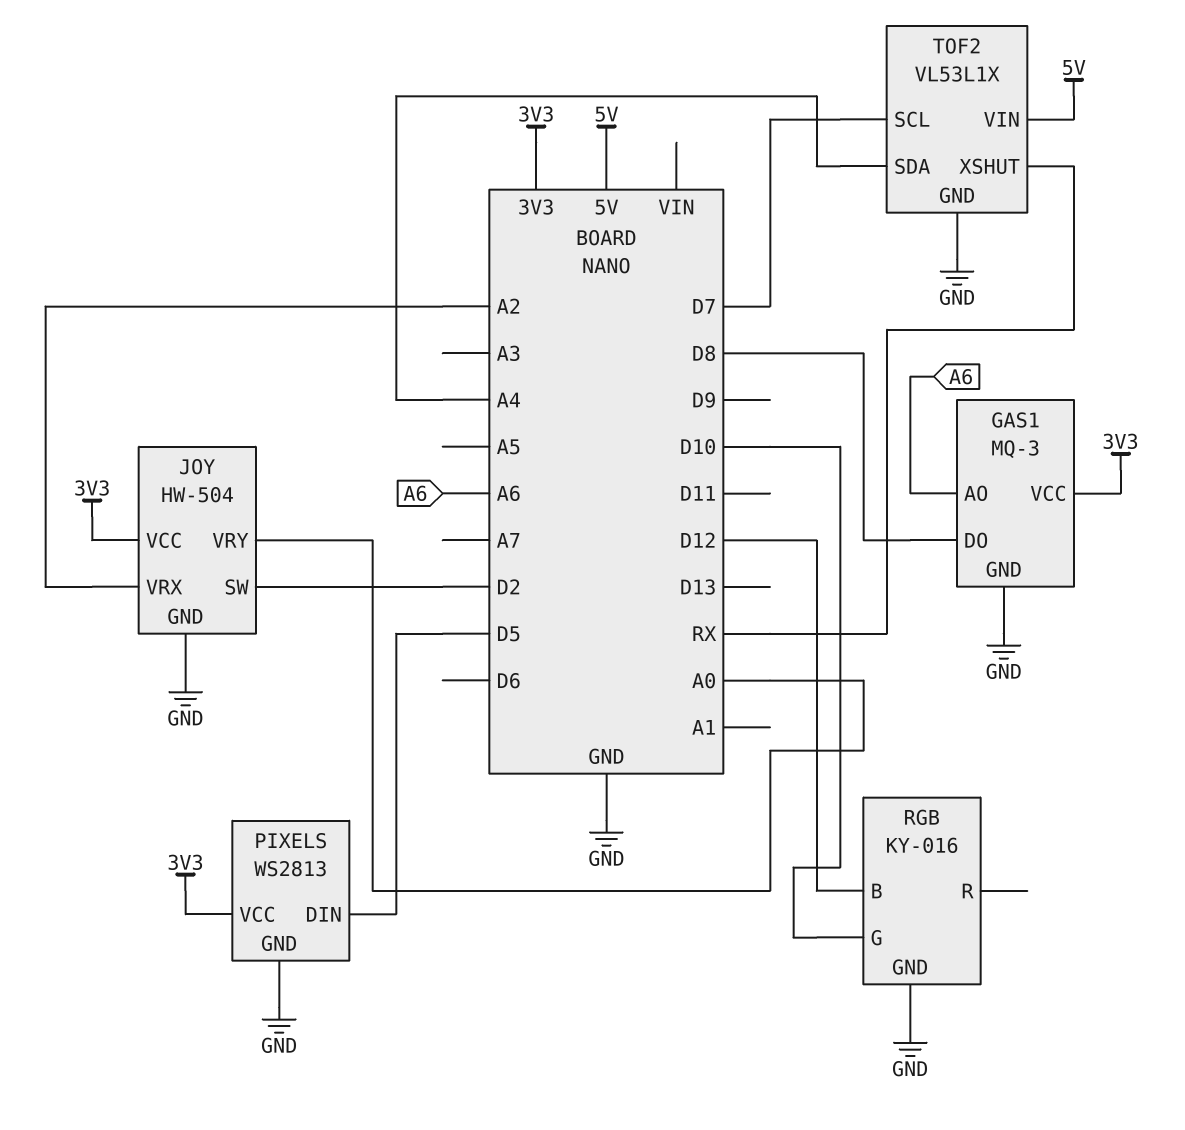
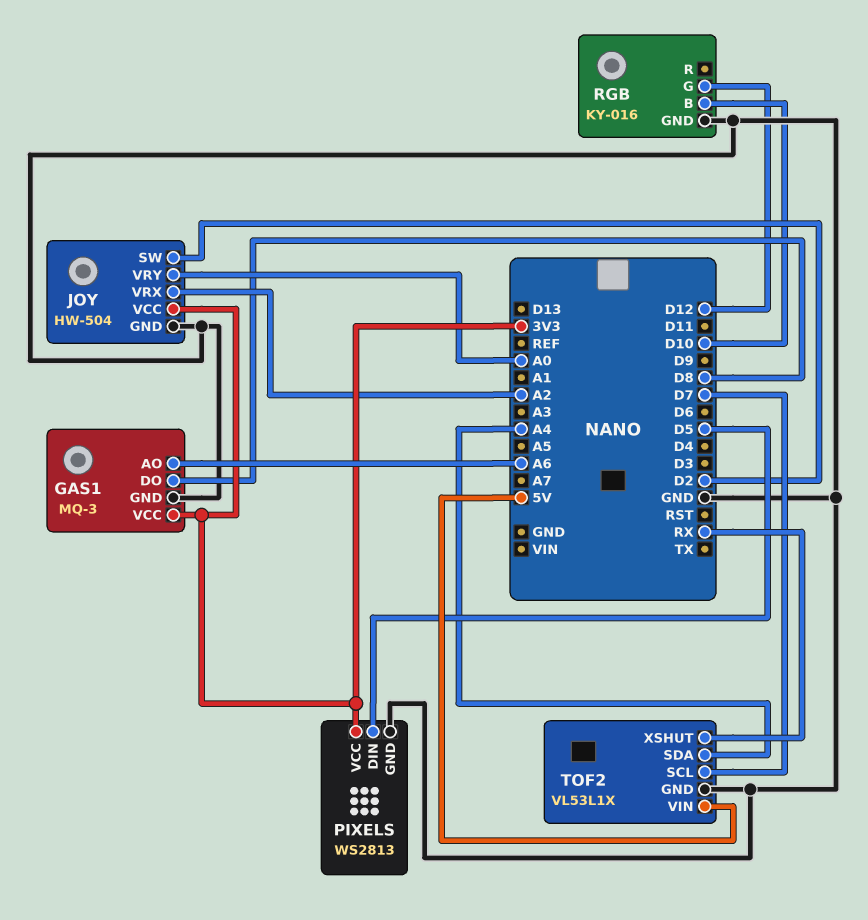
RGB pin B: D12 -> D10
RGB pin G: D10 -> D12

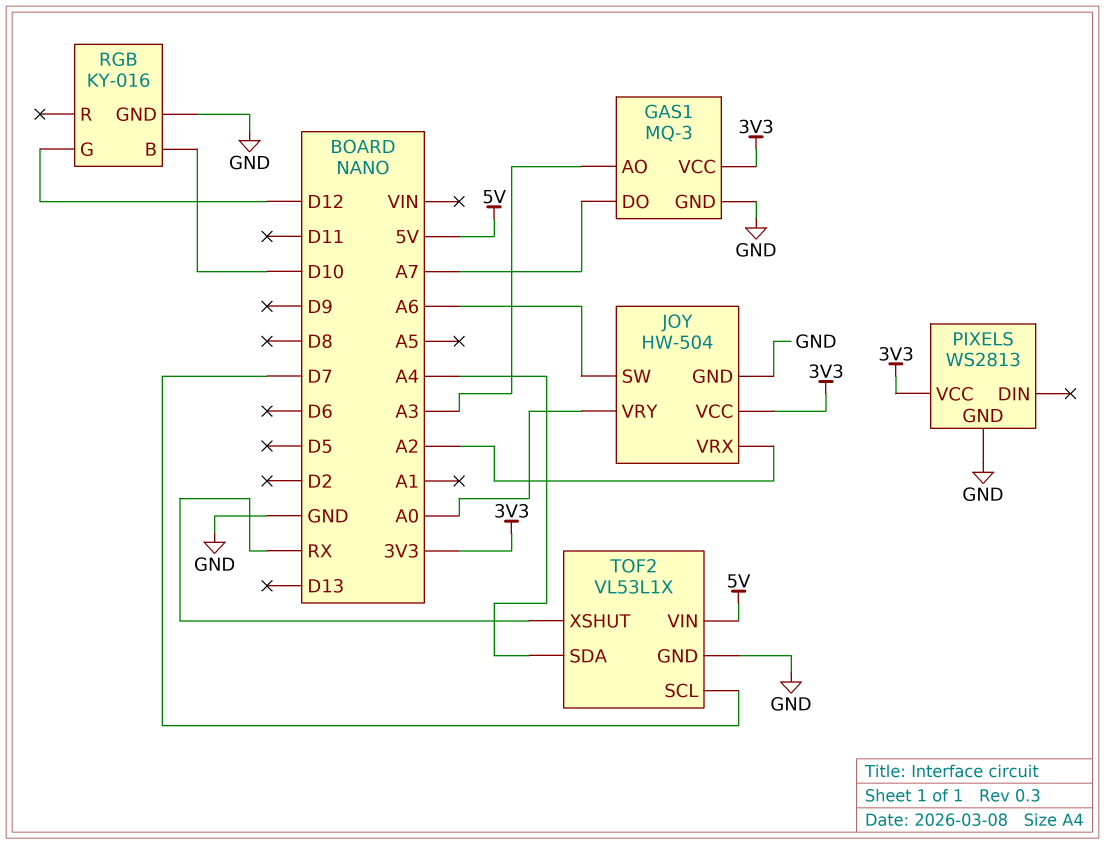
GAS1 pin AO: A6 -> A3
GAS1 pin DO: D8 -> A7
JOY pin SW: D2 -> A6
PIXELS pin DIN: D5 -> none

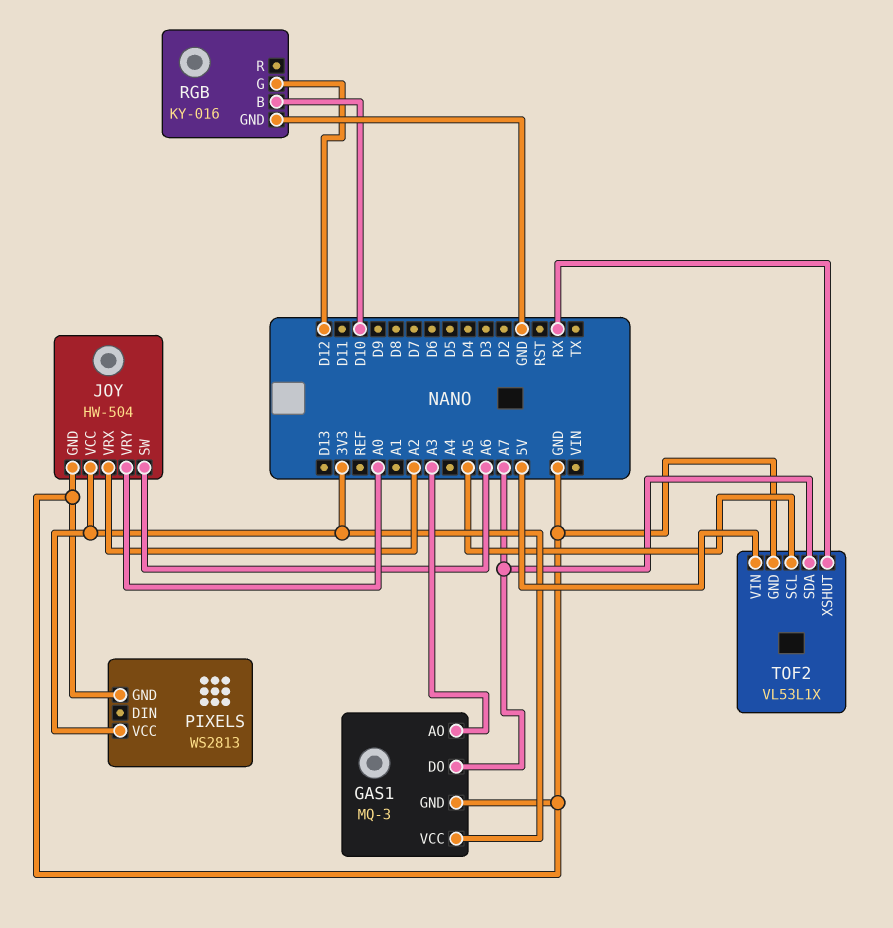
TOF2 pin SCL: D7 -> A5
TOF2 pin SDA: A4 -> A7

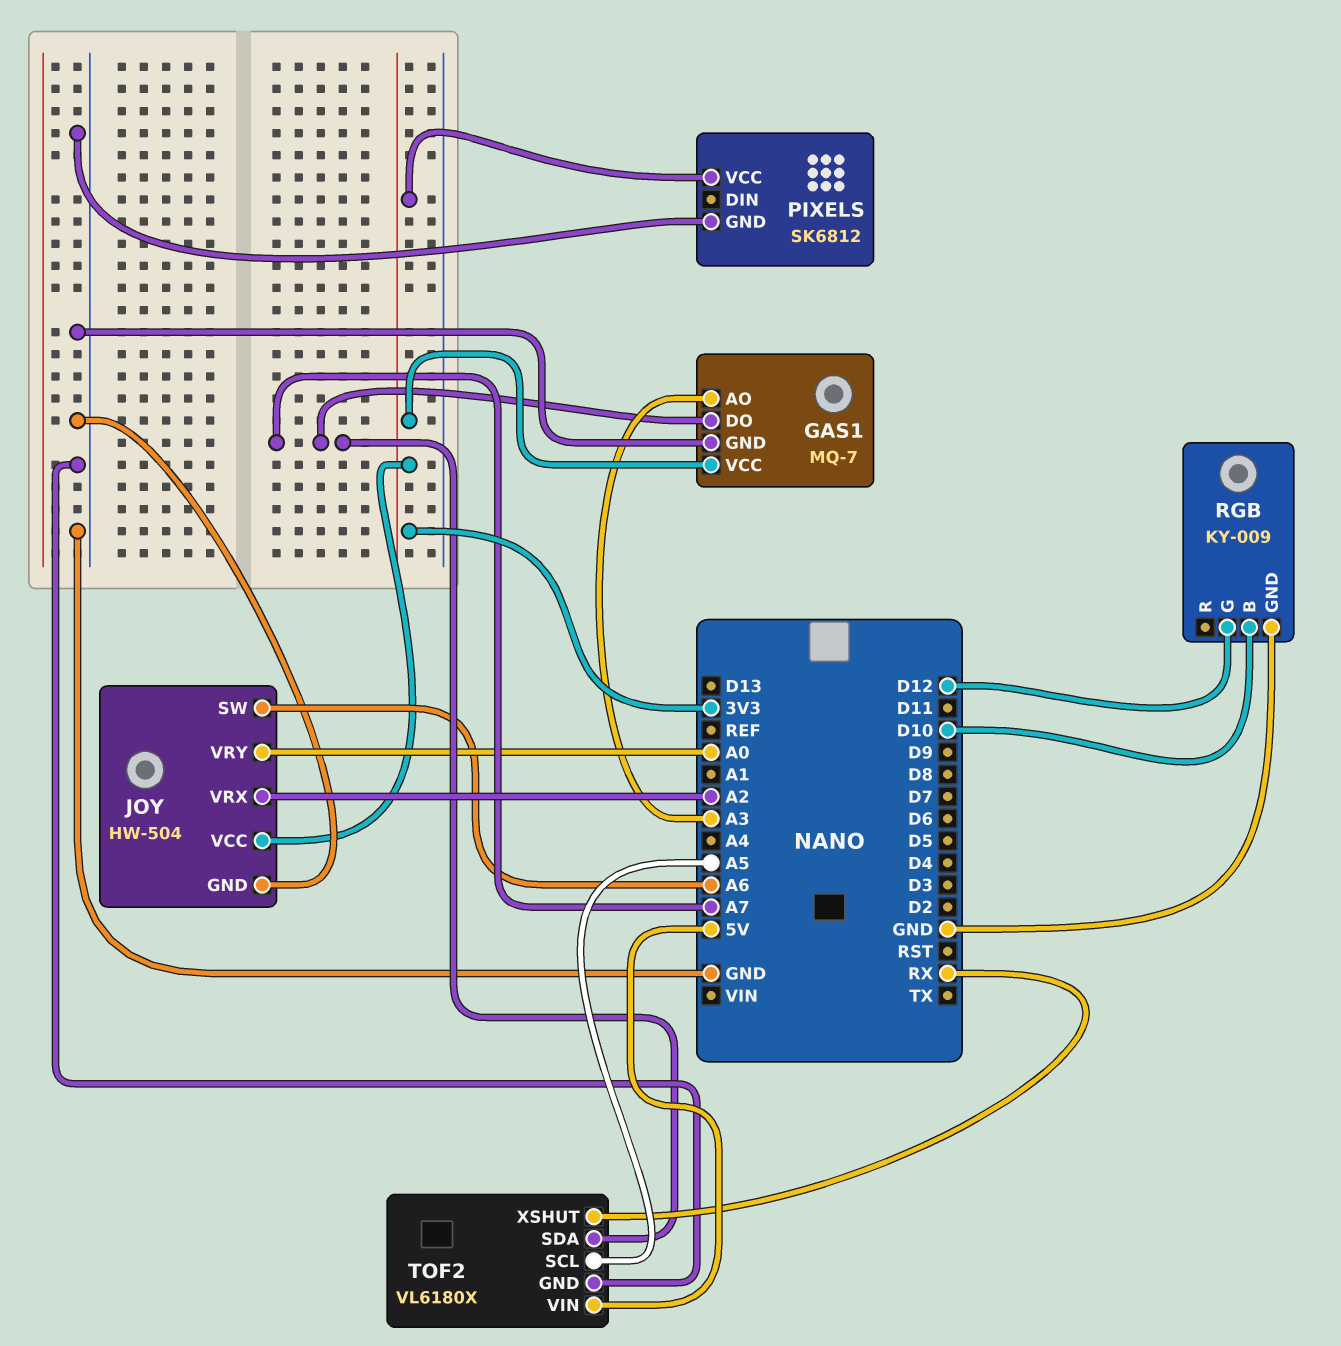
GAS1: MQ-3 -> MQ-7
PIXELS: WS2813 -> SK6812
RGB: KY-016 -> KY-009
TOF2: VL53L1X -> VL6180X

